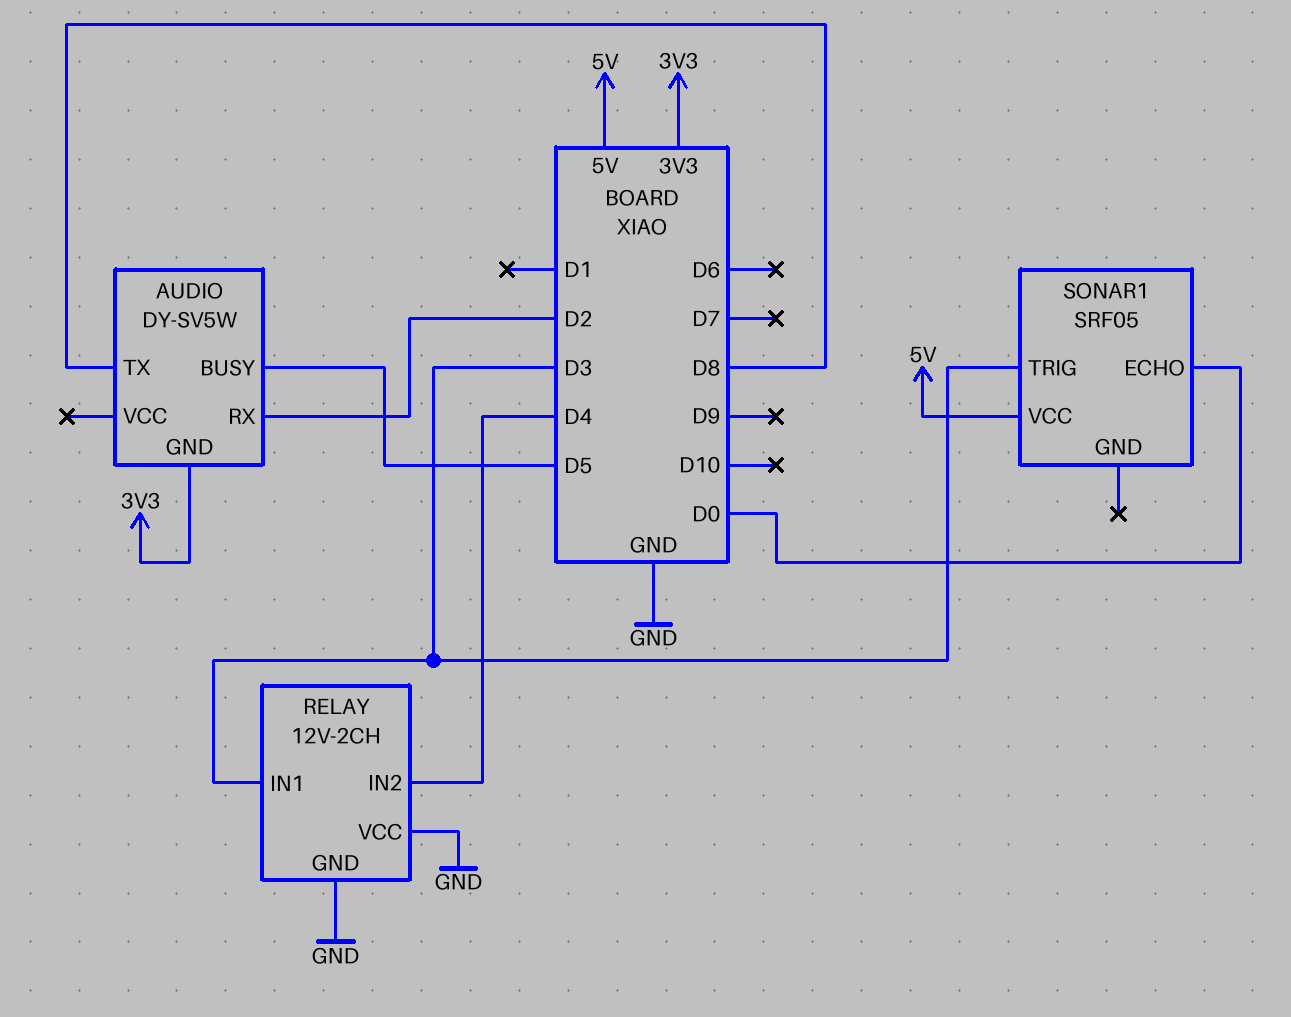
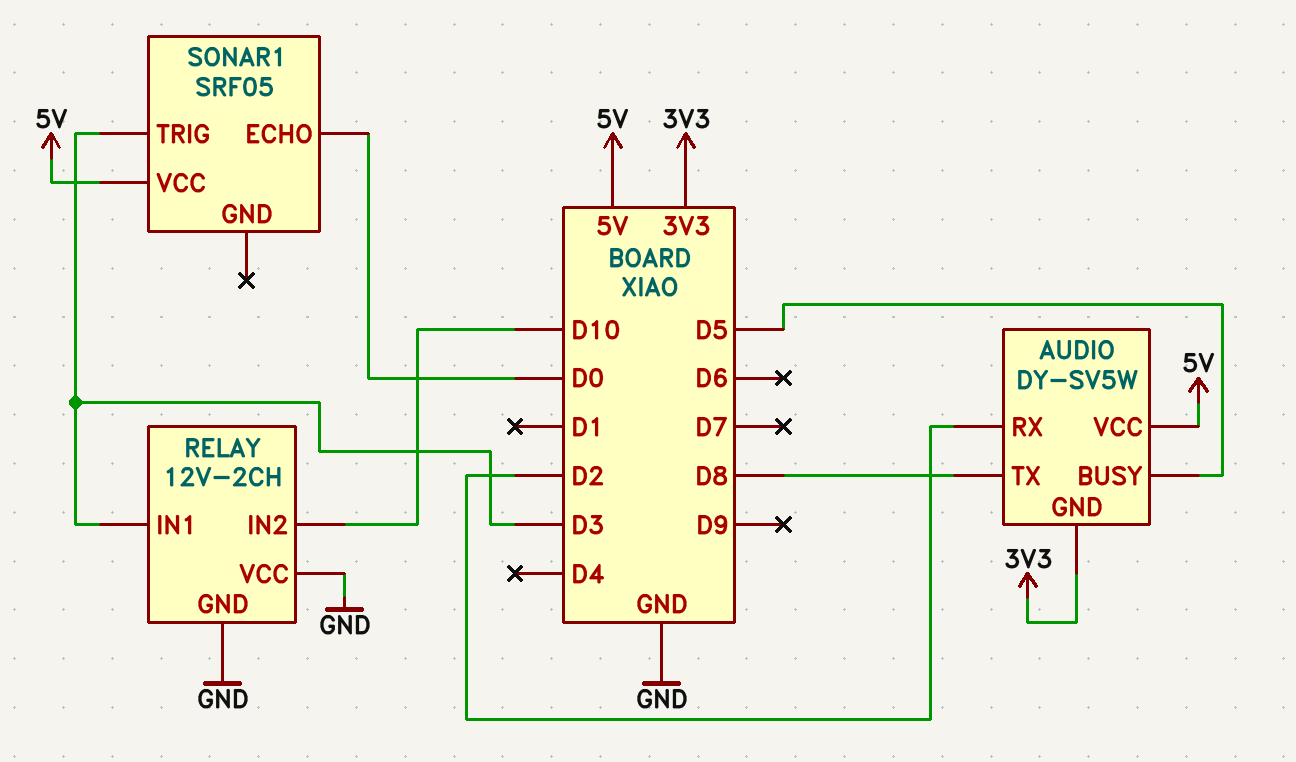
AUDIO pin VCC: none -> 5V
RELAY pin IN2: D4 -> D10

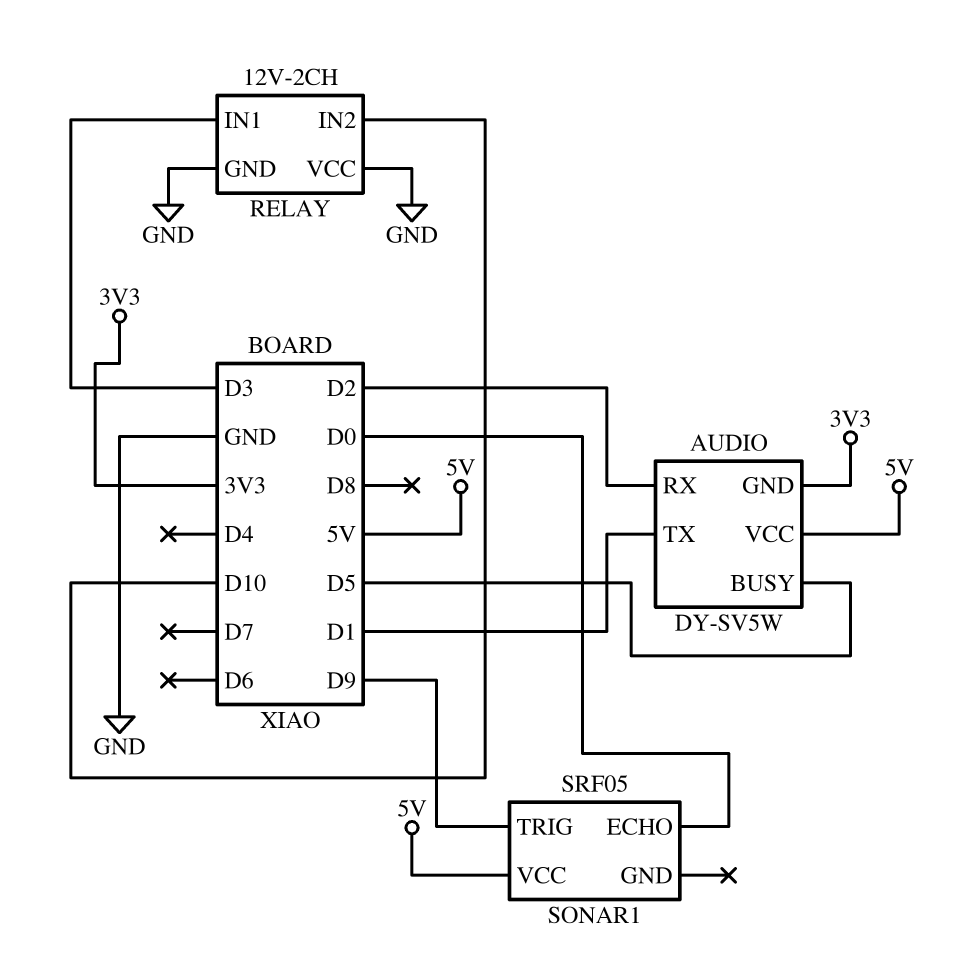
AUDIO pin TX: D8 -> D1
SONAR1 pin TRIG: D3 -> D9

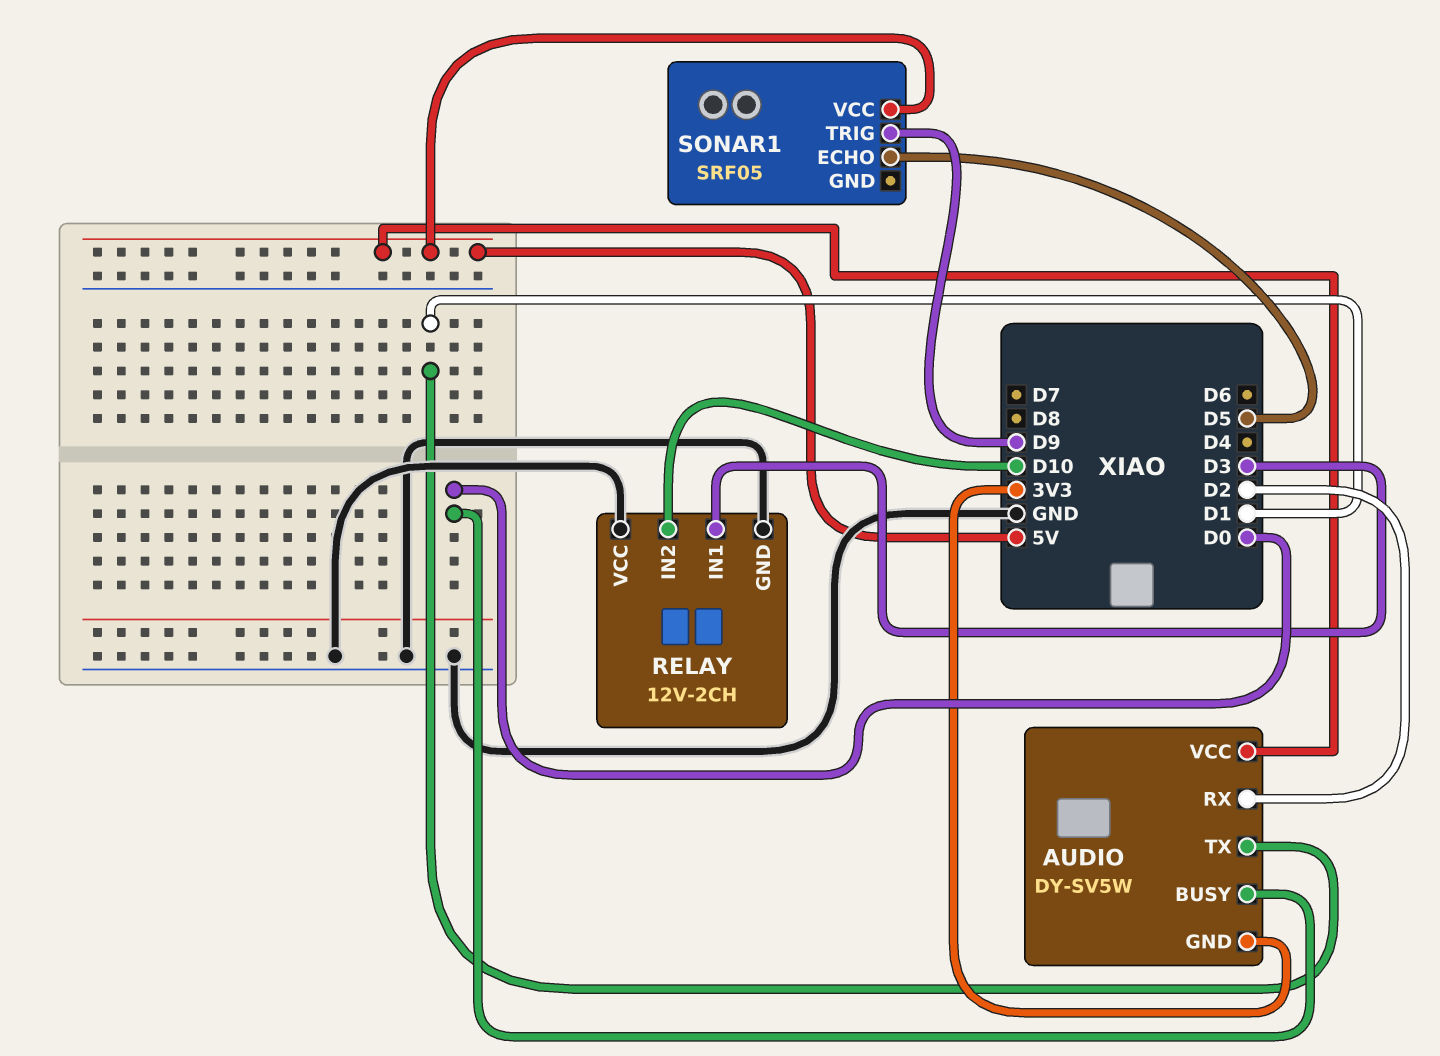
AUDIO pin BUSY: D5 -> D0
SONAR1 pin ECHO: D0 -> D5

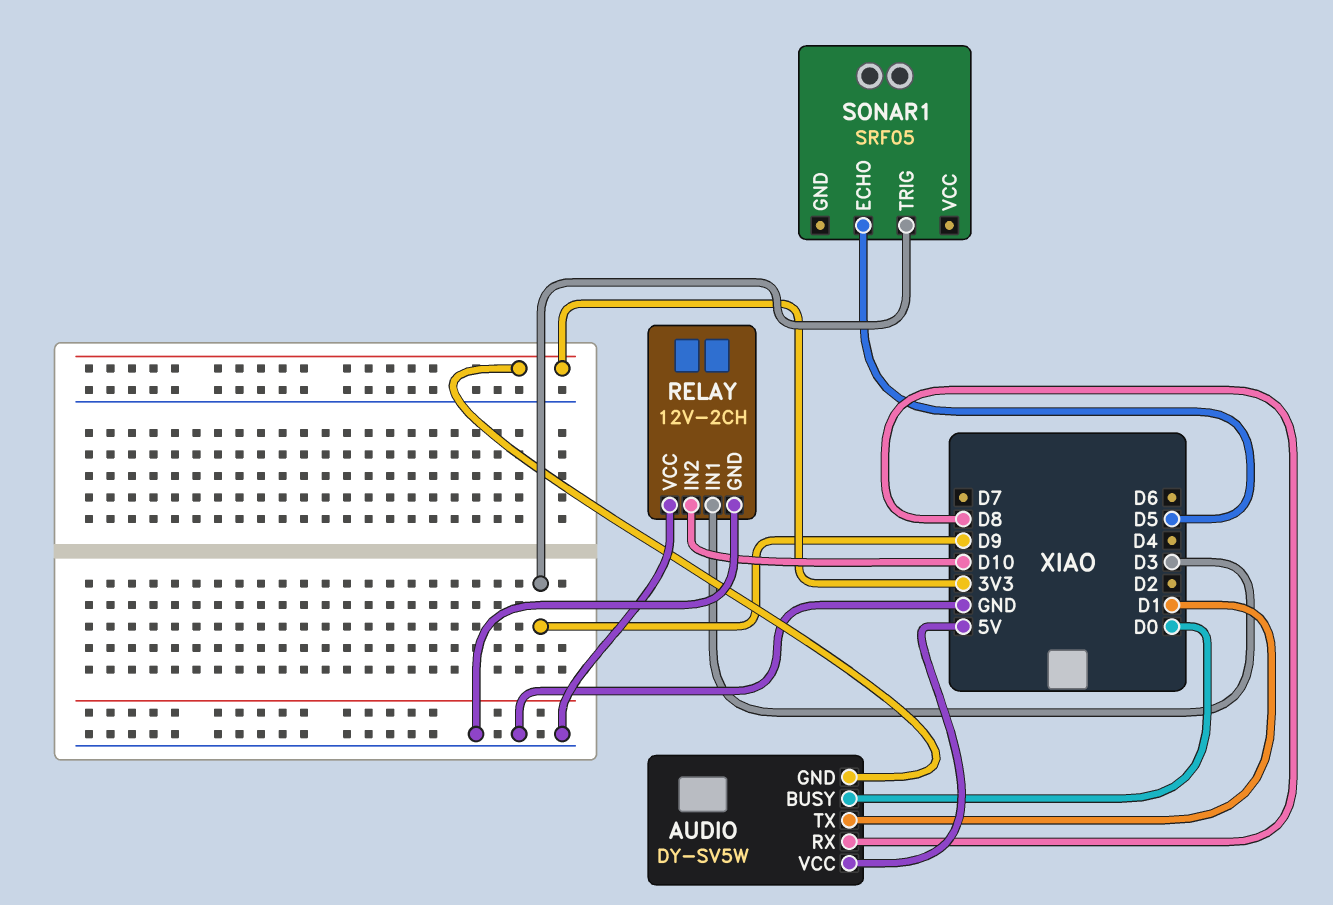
AUDIO pin RX: D2 -> D8
SONAR1 pin VCC: 5V -> none

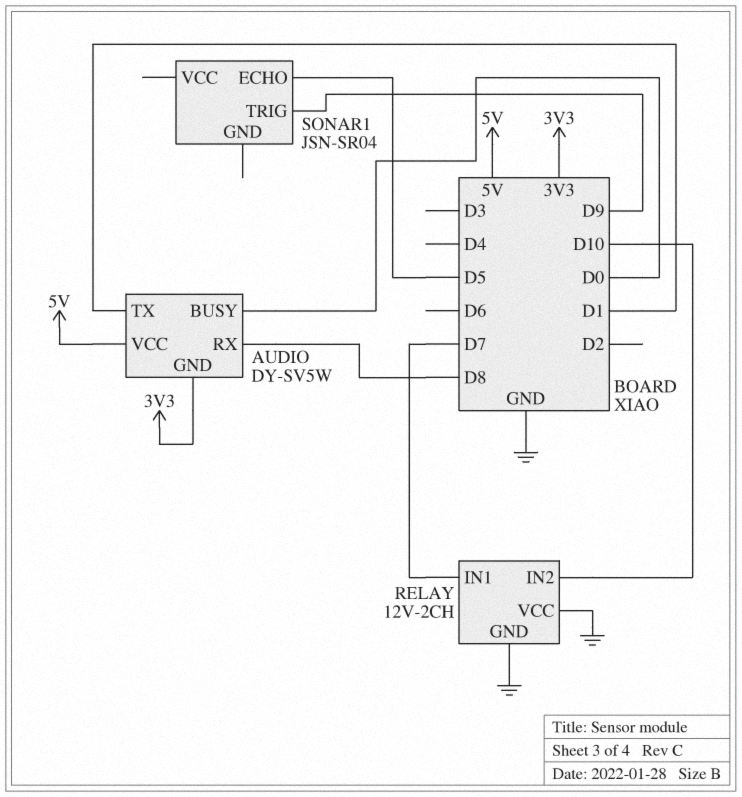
RELAY pin IN1: D3 -> D7
SONAR1: SRF05 -> JSN-SR04

